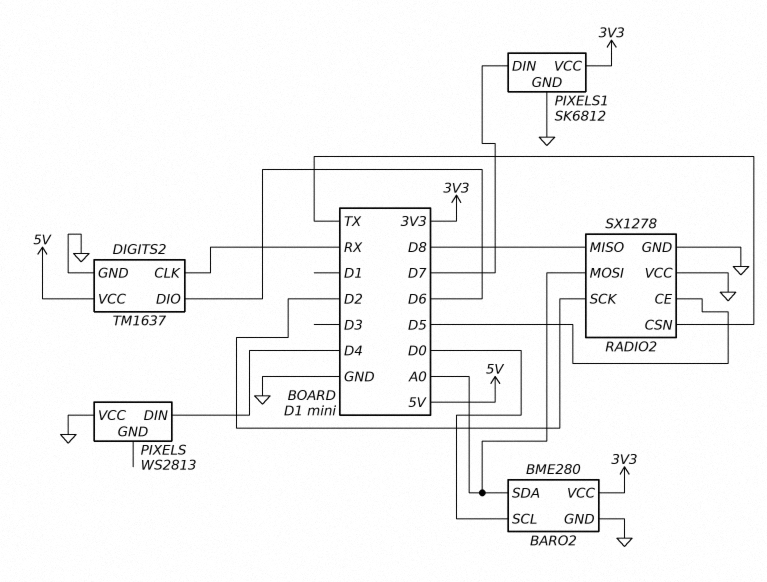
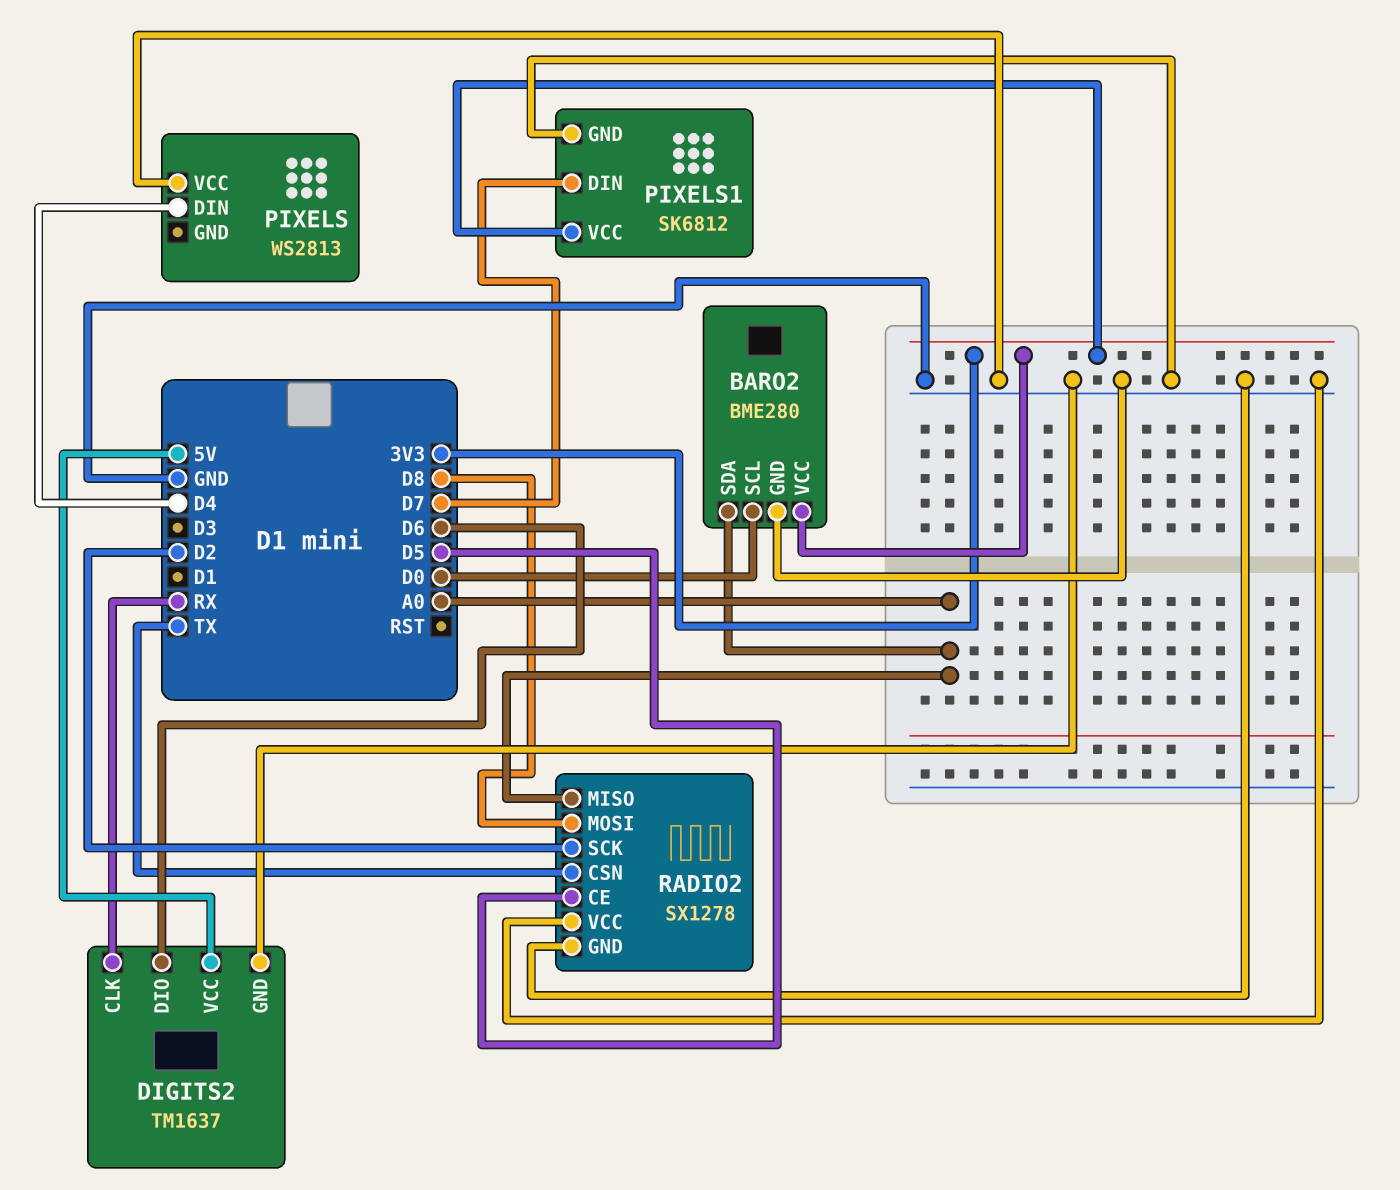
RADIO2 pin MISO: D8 -> A0
RADIO2 pin MOSI: A0 -> D8

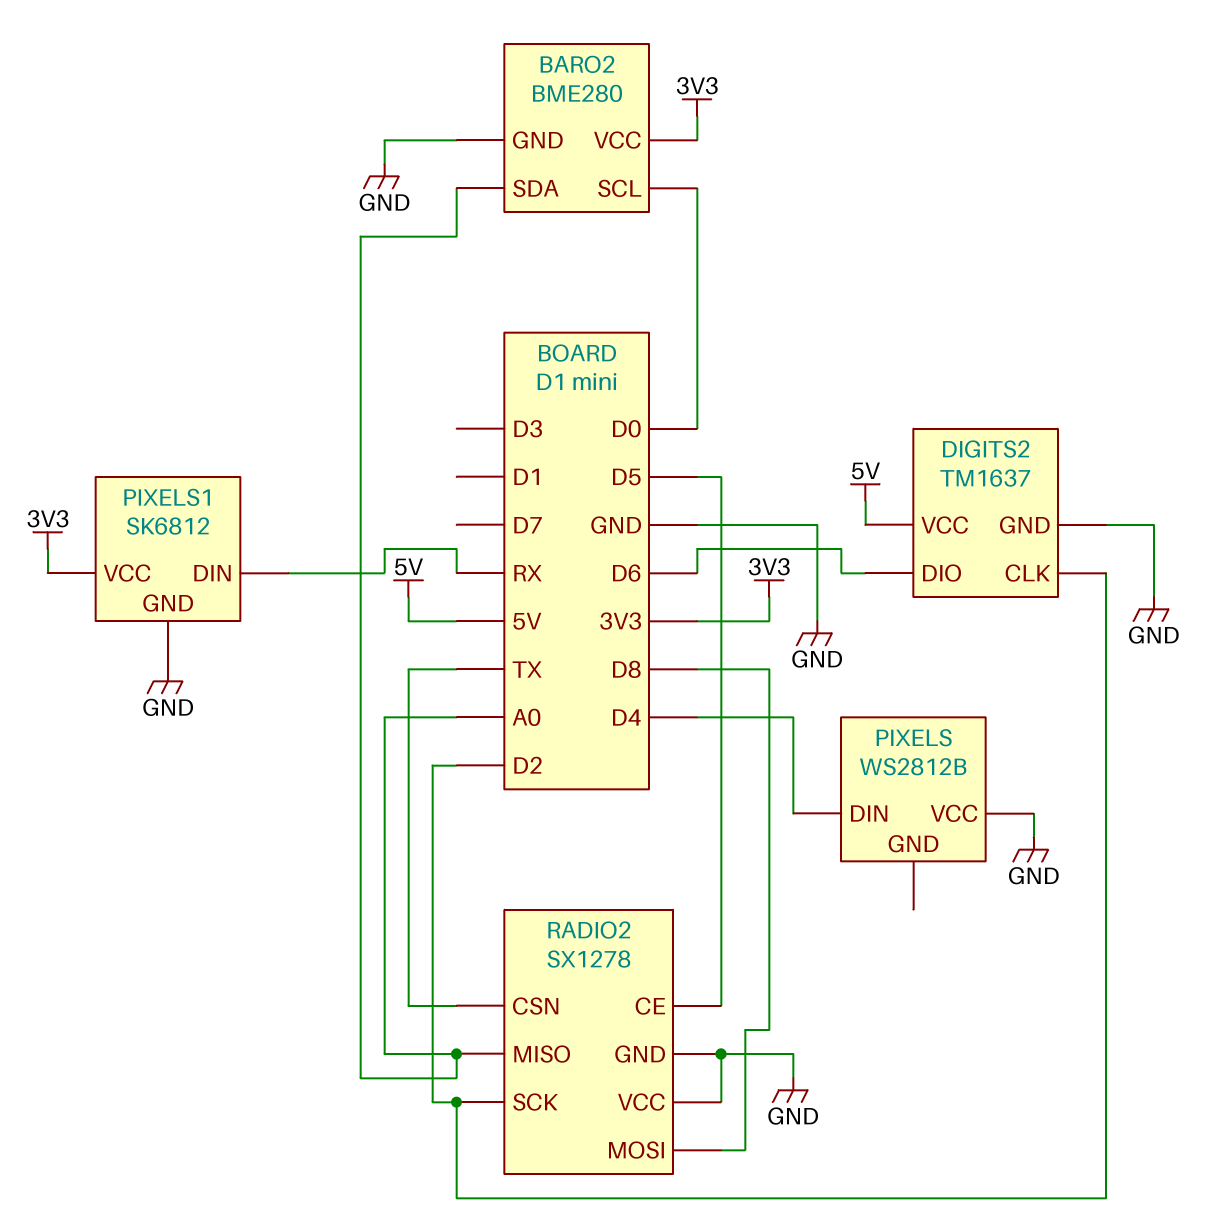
DIGITS2 pin CLK: RX -> D2
PIXELS: WS2813 -> WS2812B
PIXELS1 pin DIN: D7 -> RX

